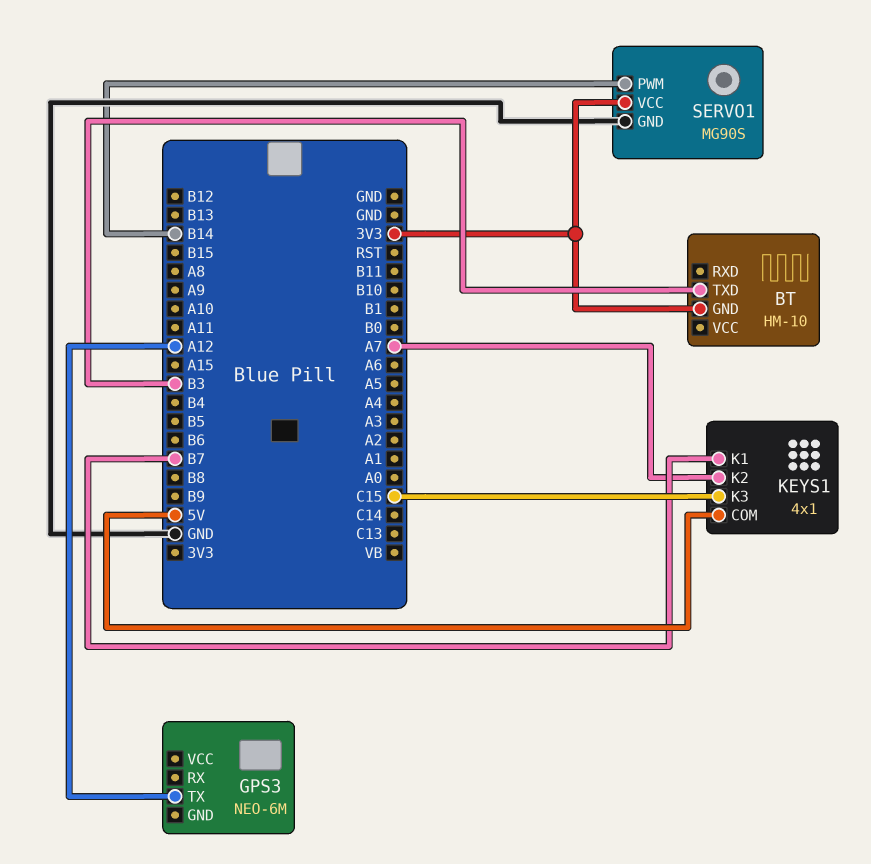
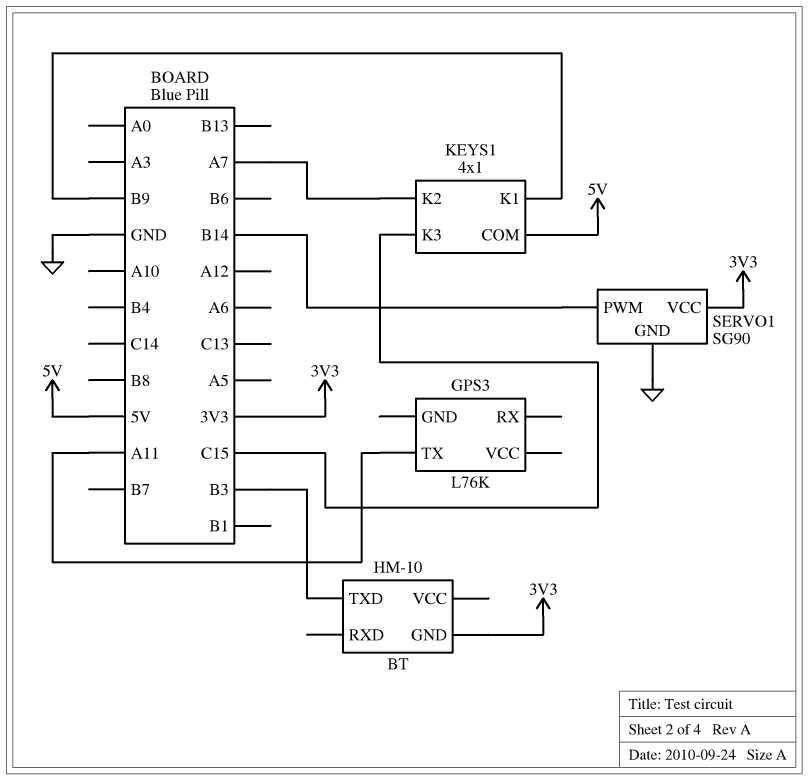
GPS3: NEO-6M -> L76K
GPS3 pin TX: A12 -> A11
KEYS1 pin K1: B7 -> B9
SERVO1: MG90S -> SG90

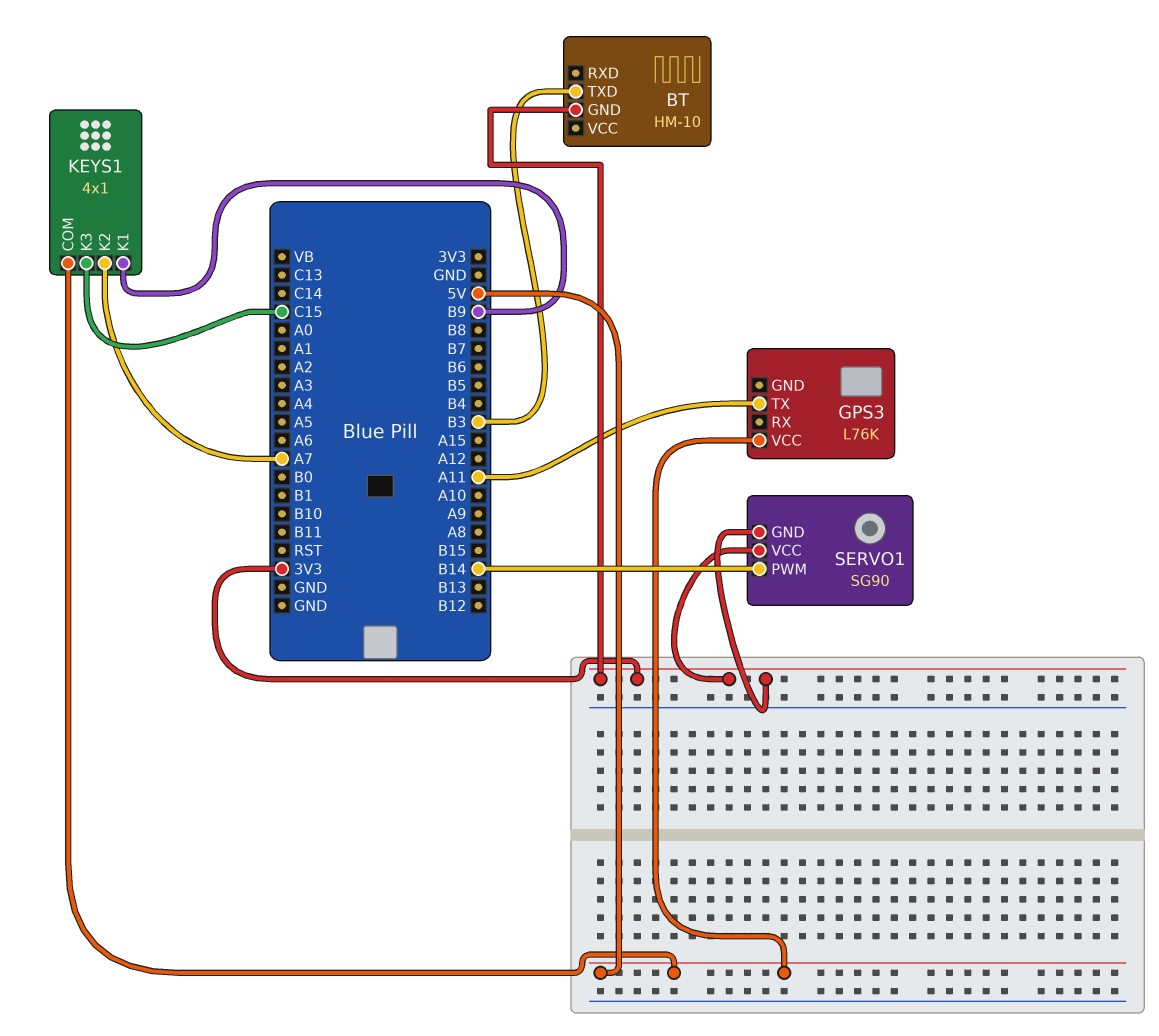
GPS3 pin VCC: none -> 5V
SERVO1 pin GND: GND -> 3V3

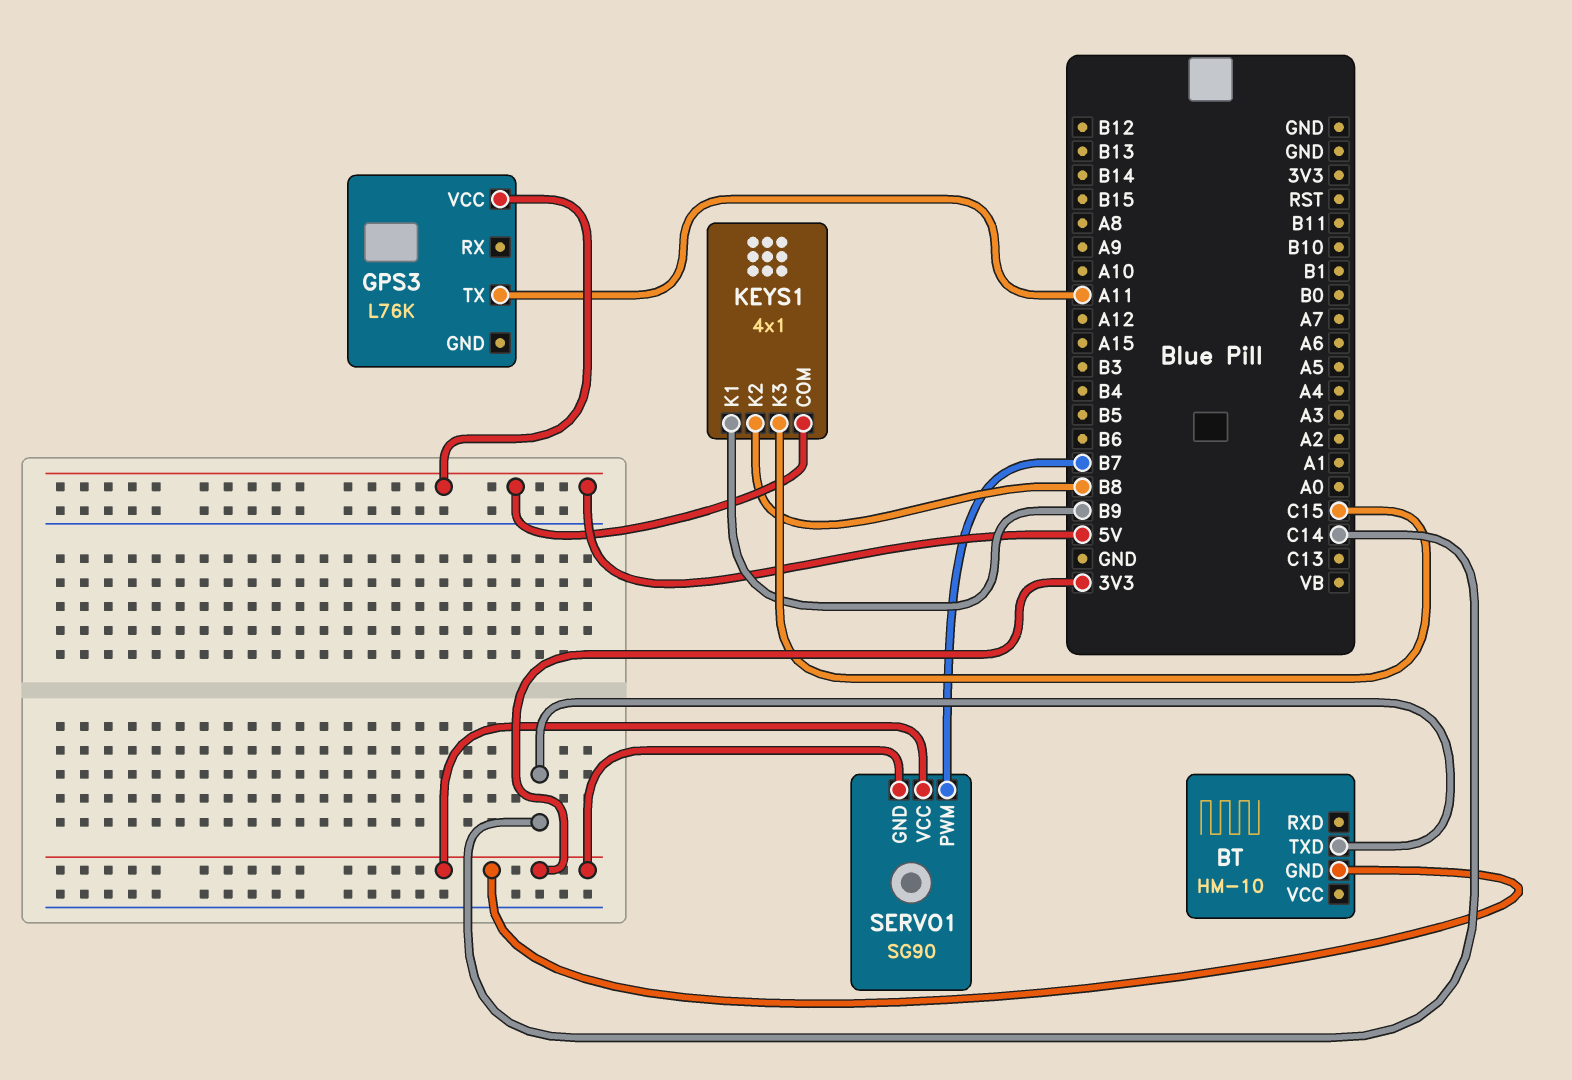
BT pin TXD: B3 -> C14
KEYS1 pin K2: A7 -> B8
SERVO1 pin PWM: B14 -> B7

